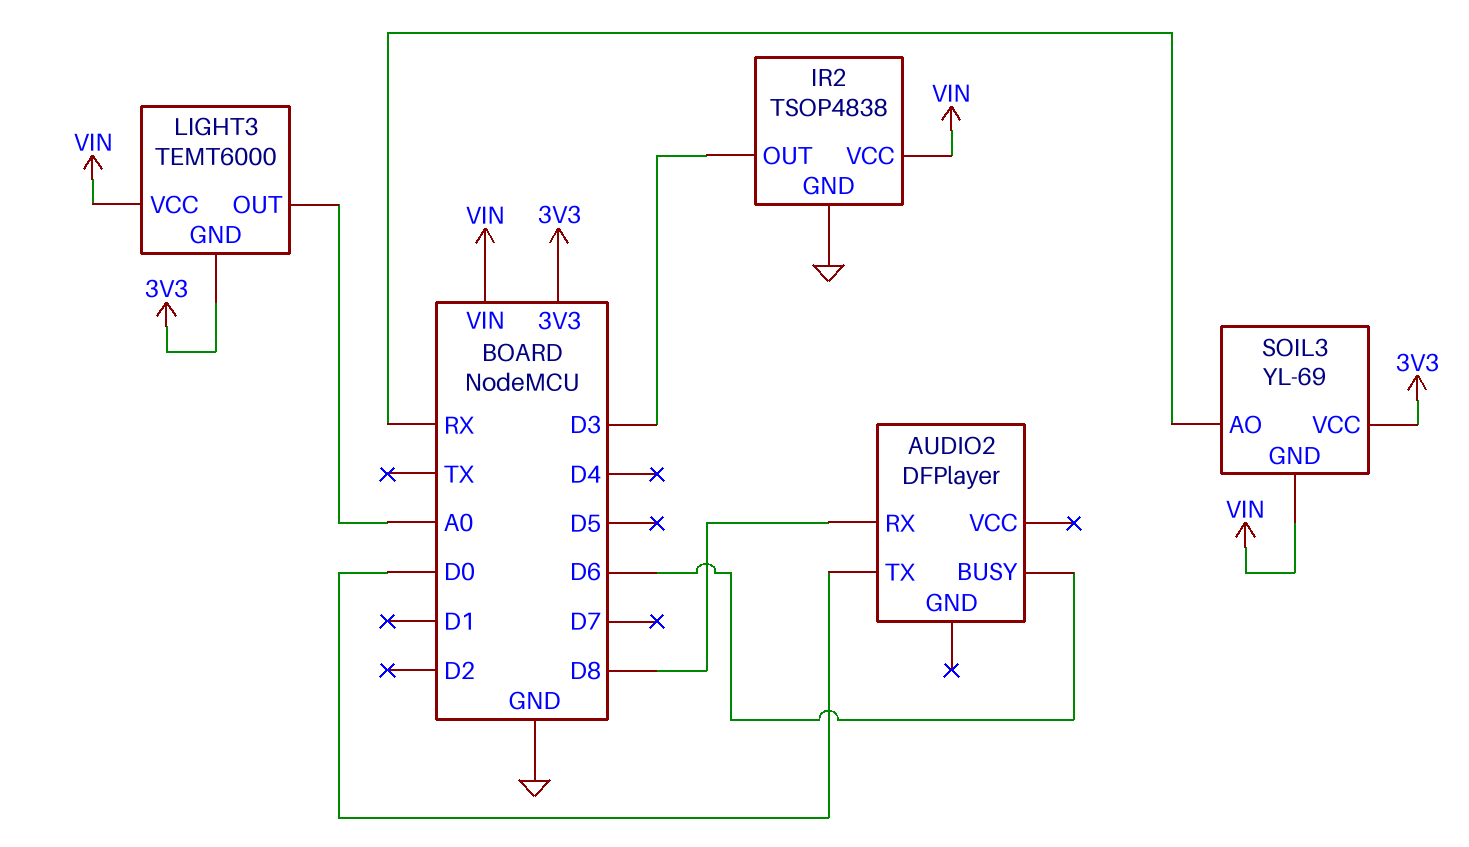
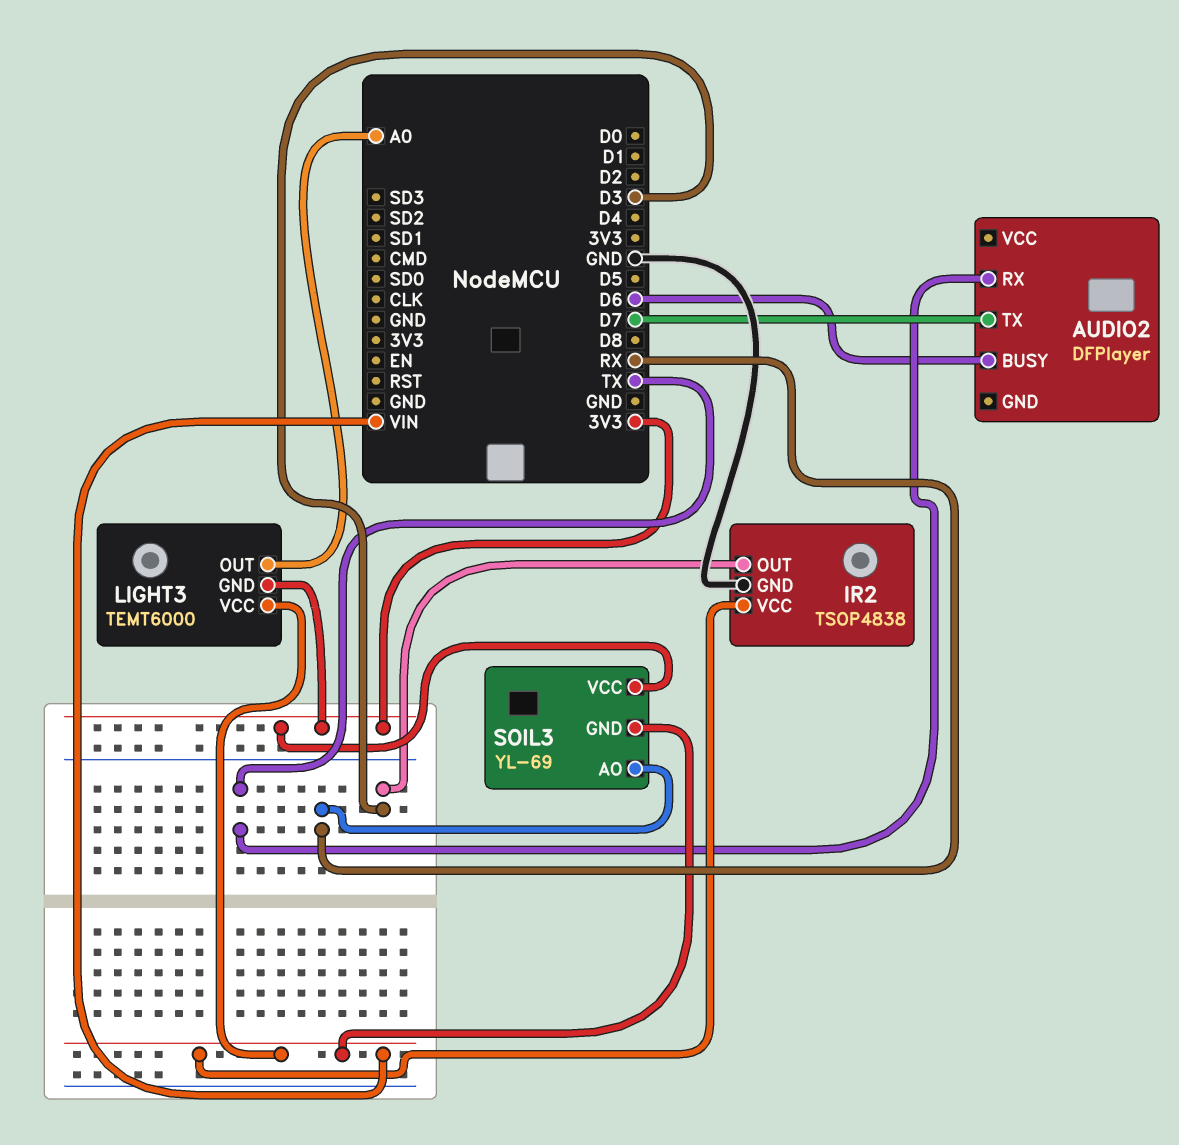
AUDIO2 pin RX: D8 -> TX
AUDIO2 pin TX: D0 -> D7

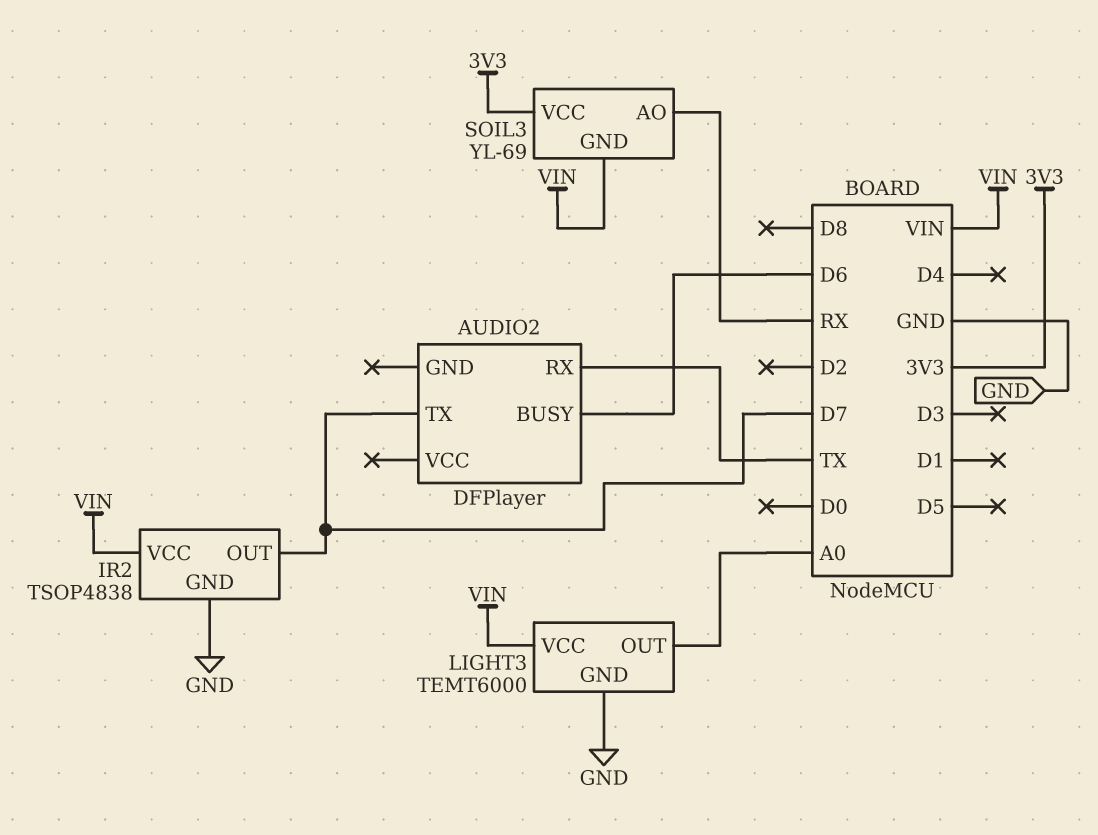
IR2 pin OUT: D3 -> D7
LIGHT3 pin GND: 3V3 -> GND

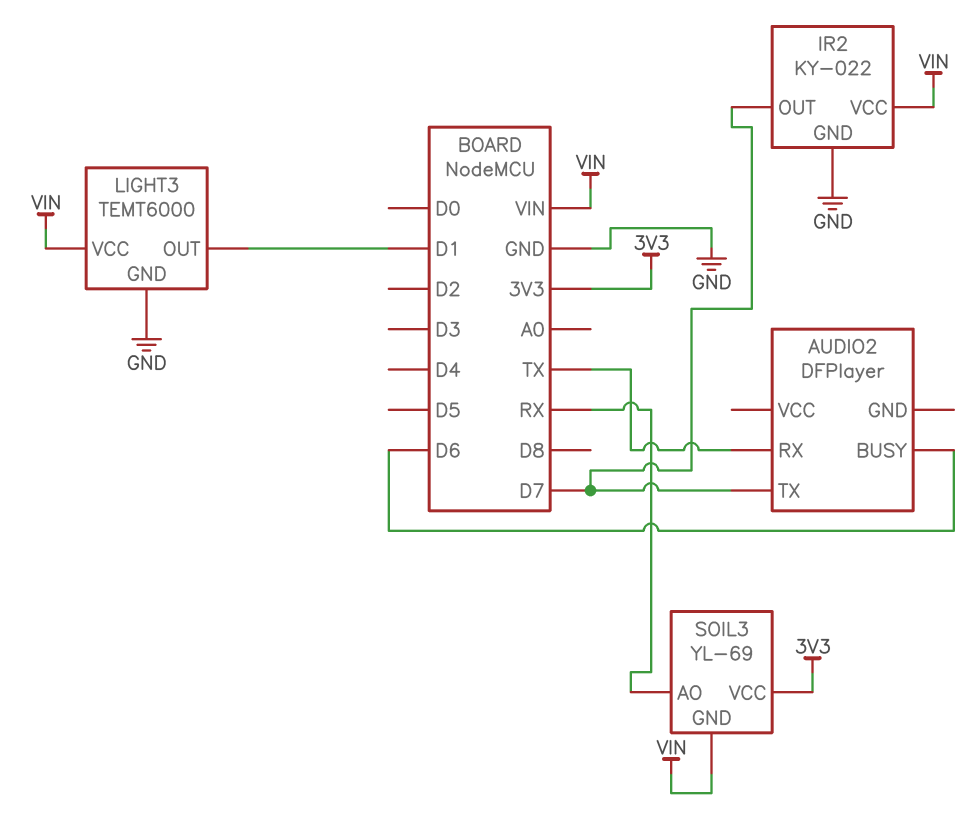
IR2: TSOP4838 -> KY-022
LIGHT3 pin OUT: A0 -> D1

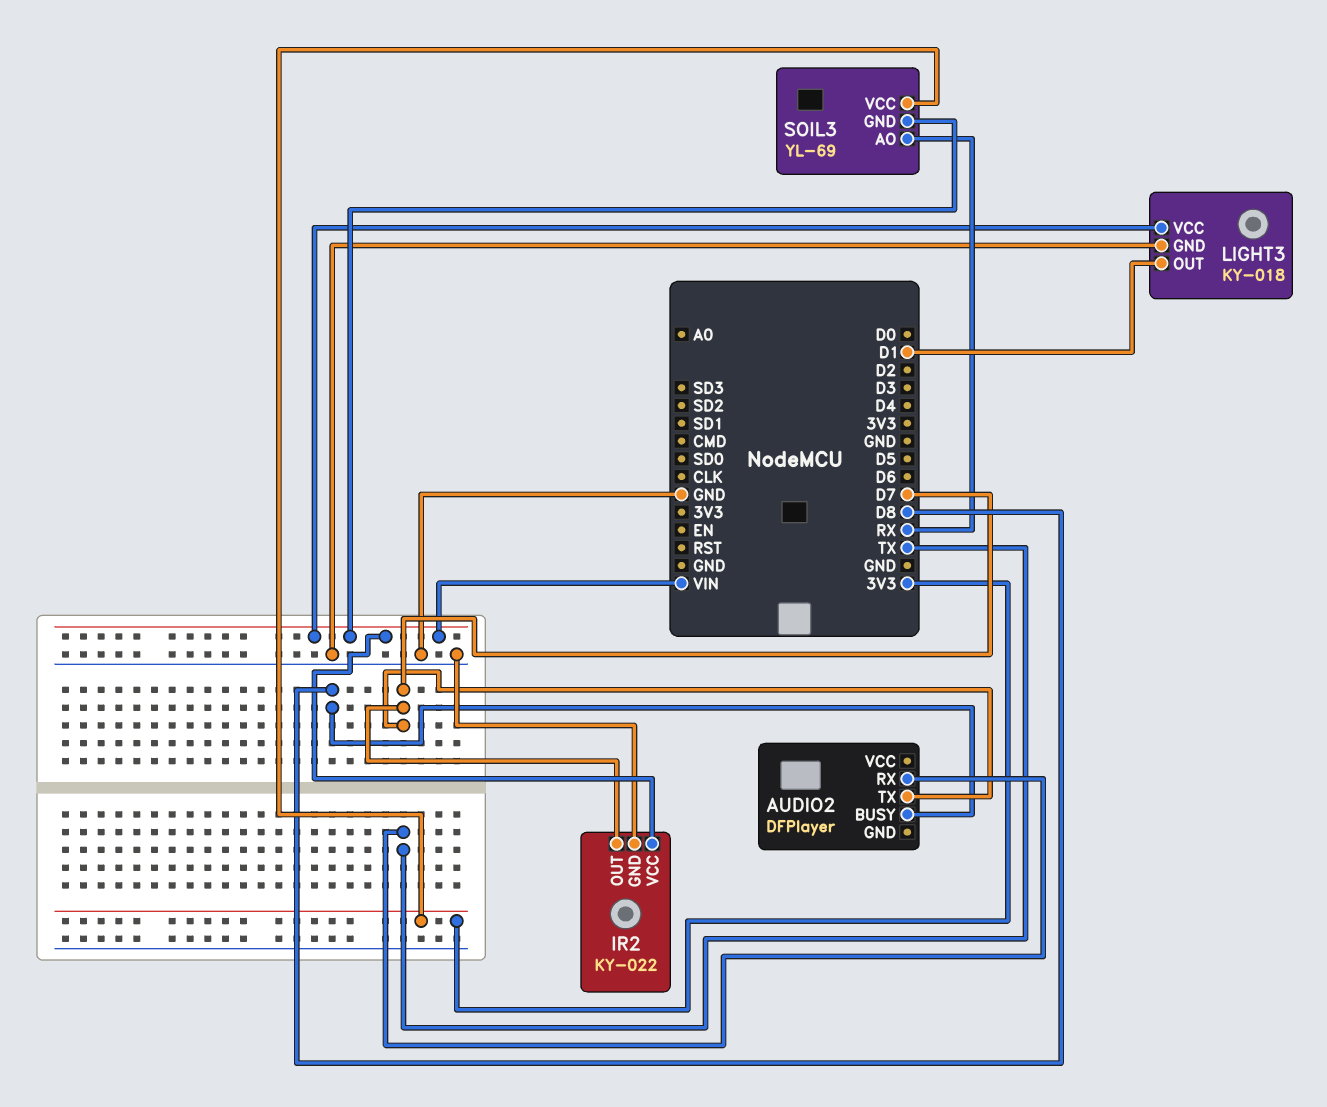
AUDIO2 pin BUSY: D6 -> D8
LIGHT3: TEMT6000 -> KY-018

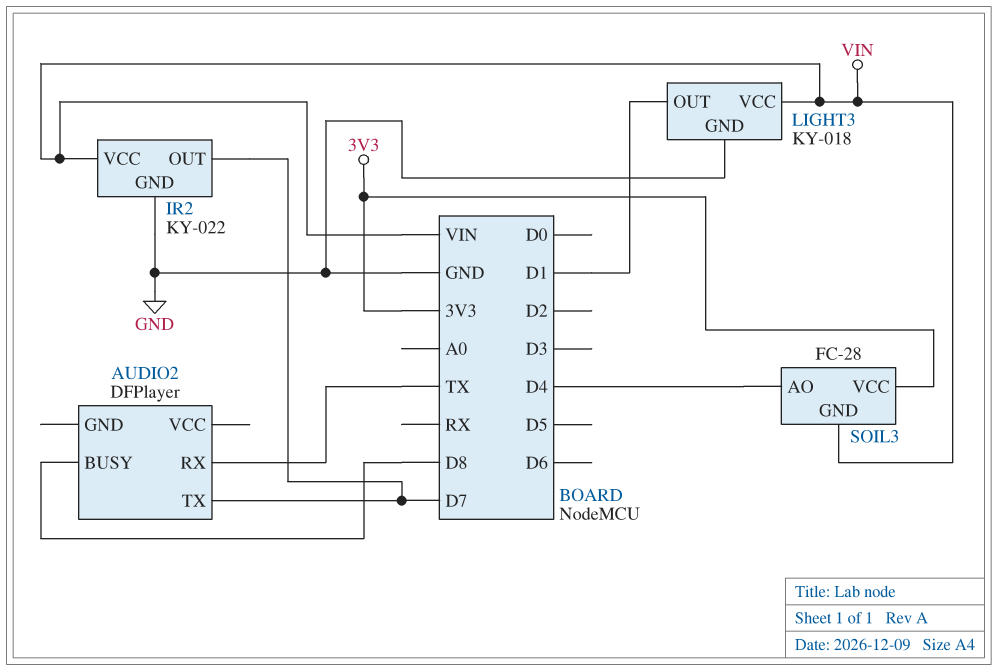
SOIL3: YL-69 -> FC-28
SOIL3 pin AO: RX -> D4

